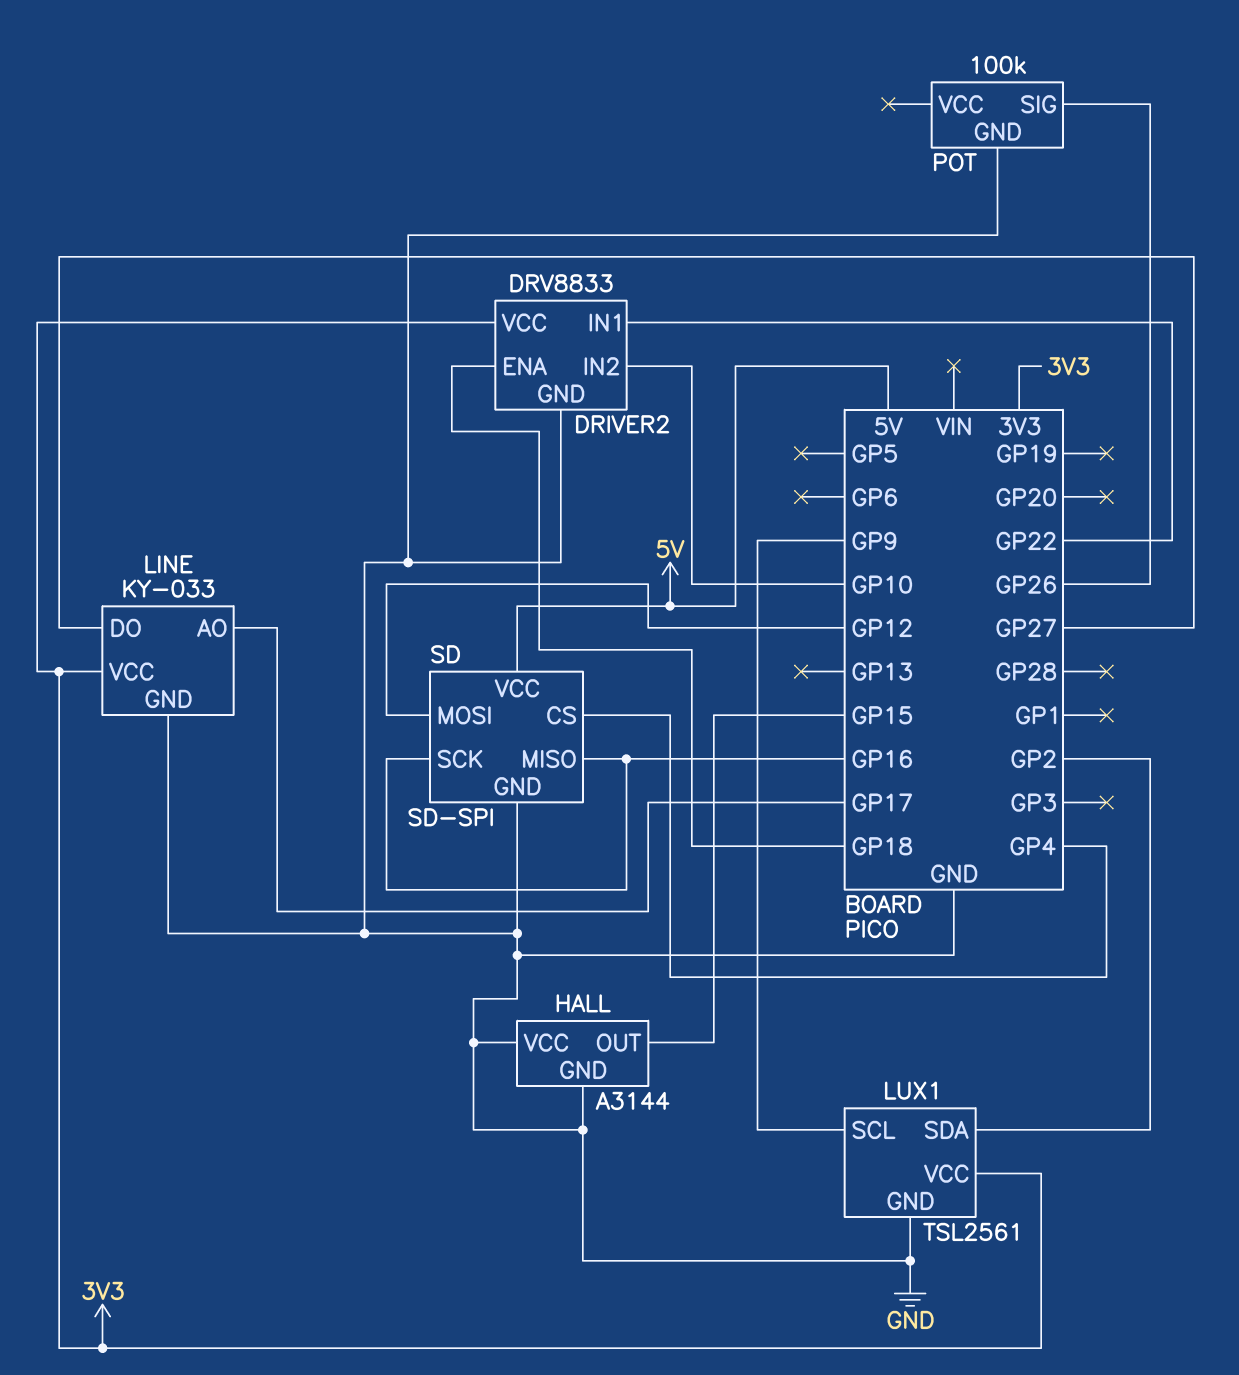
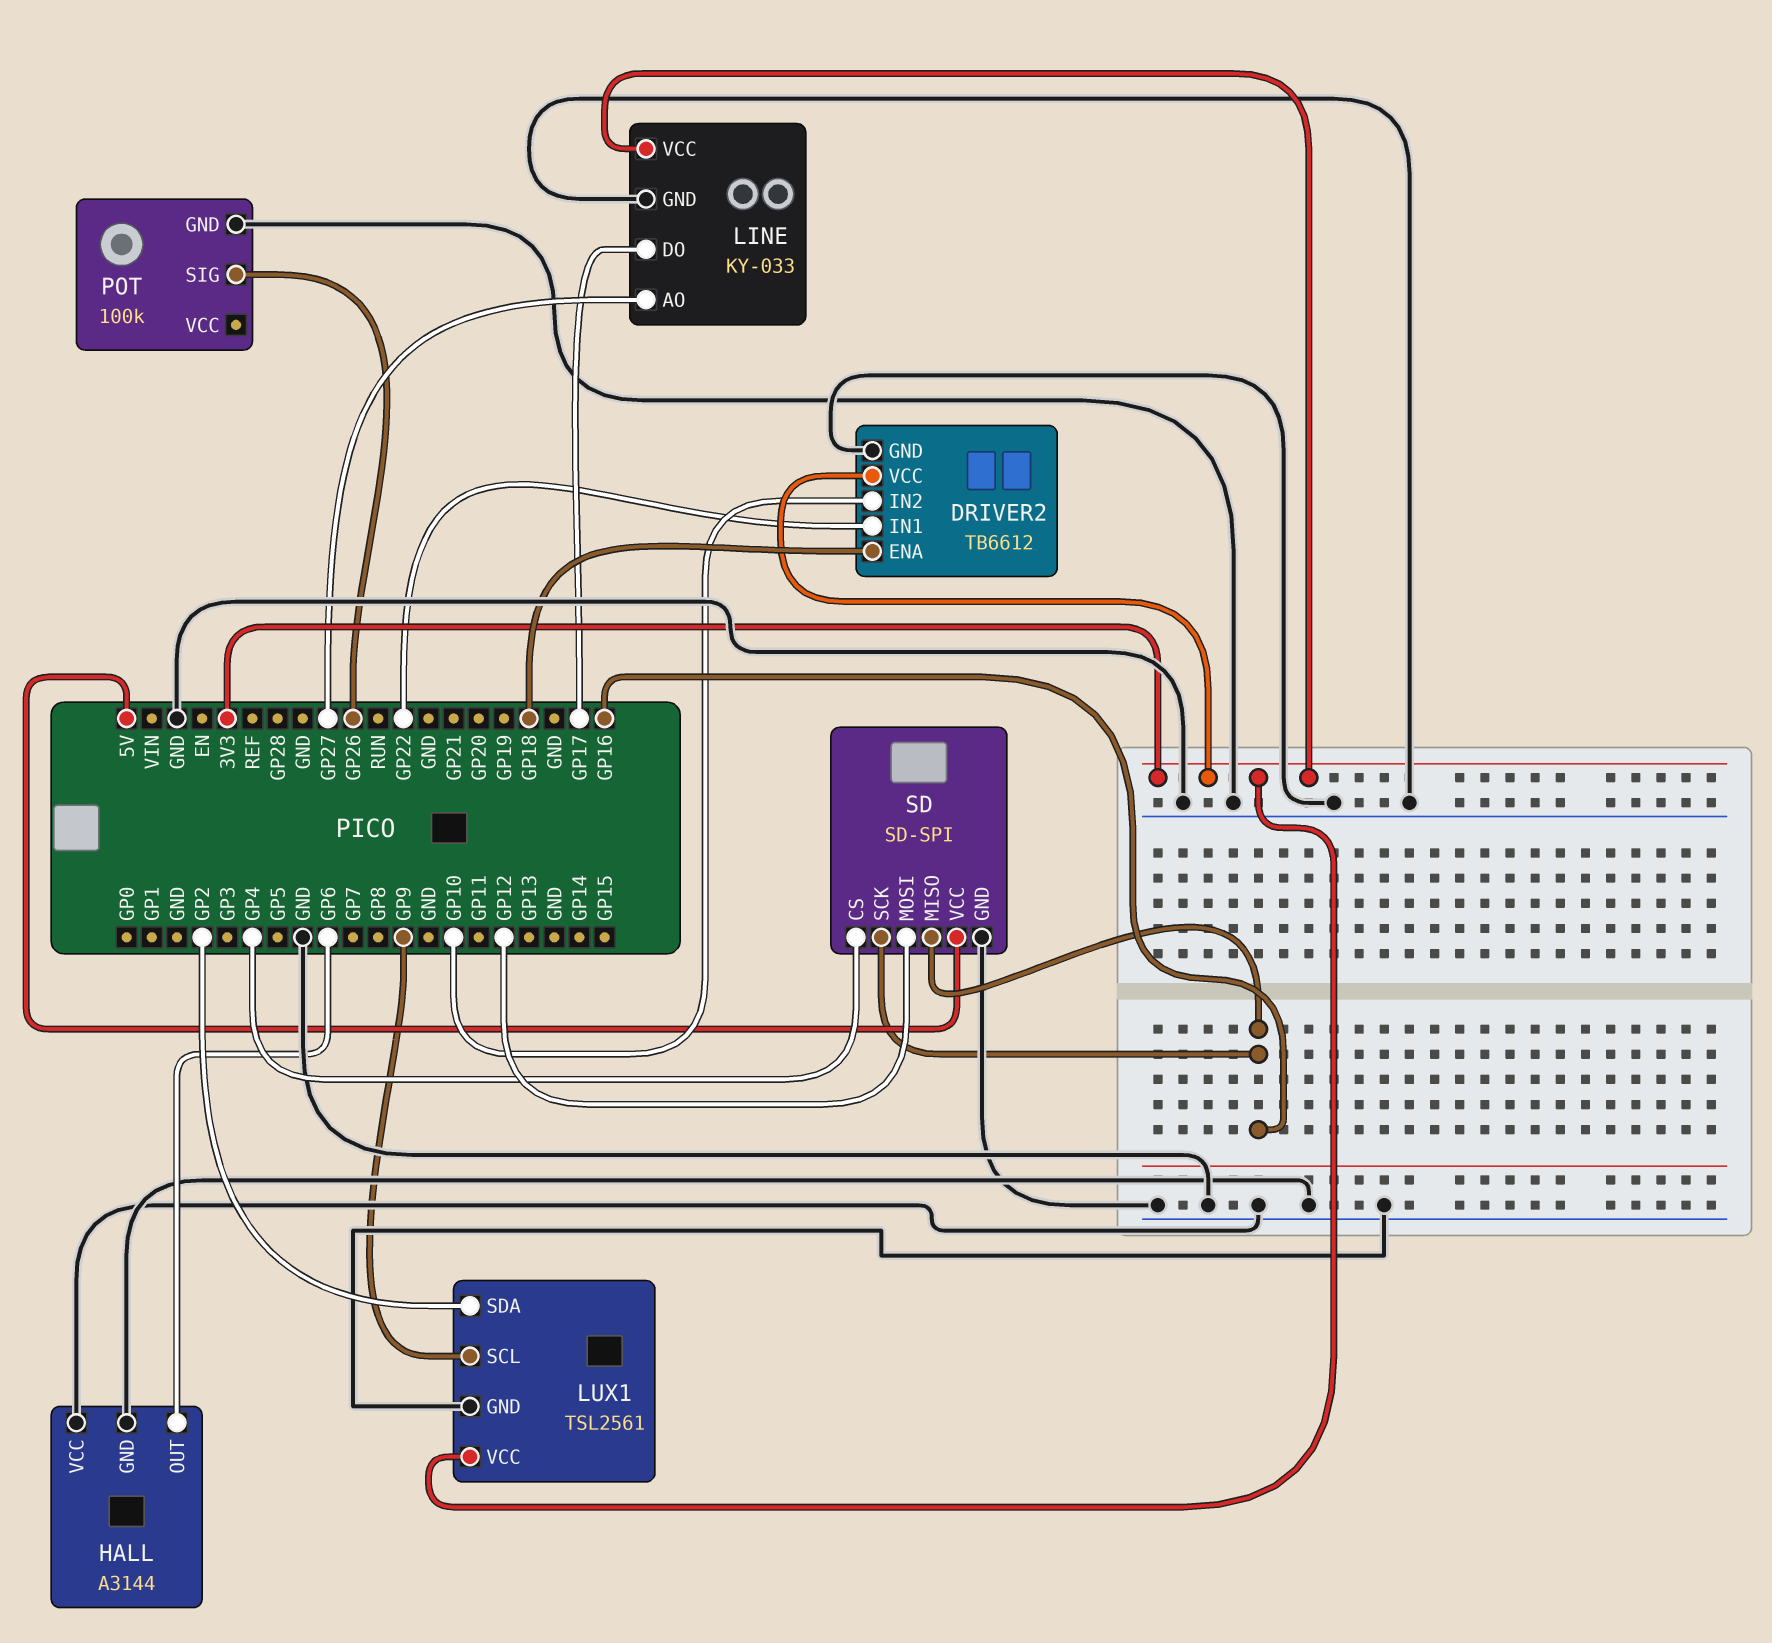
DRIVER2: DRV8833 -> TB6612
HALL pin OUT: GP15 -> GP6
LINE pin AO: GP17 -> GP27
LINE pin DO: GP27 -> GP17

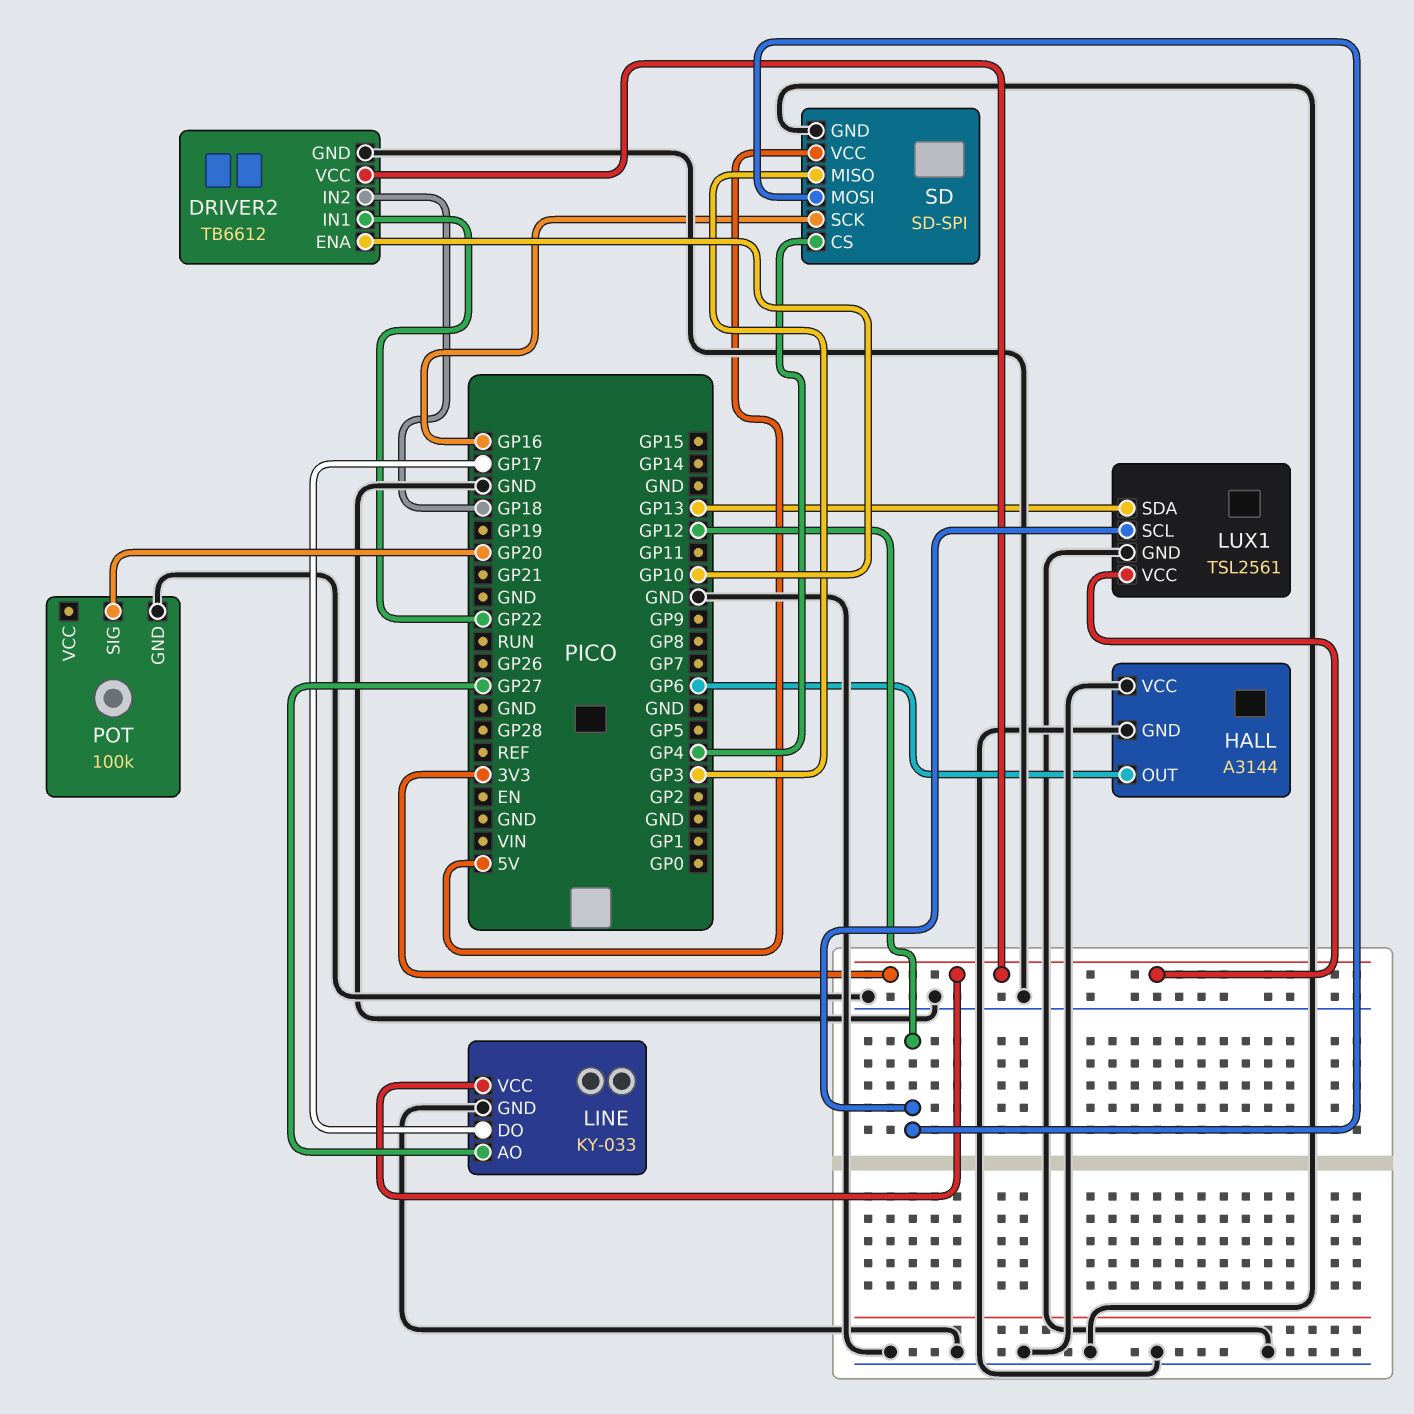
DRIVER2 pin ENA: GP18 -> GP10
DRIVER2 pin IN2: GP10 -> GP18
LUX1 pin SCL: GP9 -> GP12
LUX1 pin SDA: GP2 -> GP13
POT pin SIG: GP26 -> GP20
SD pin MISO: GP16 -> GP3

